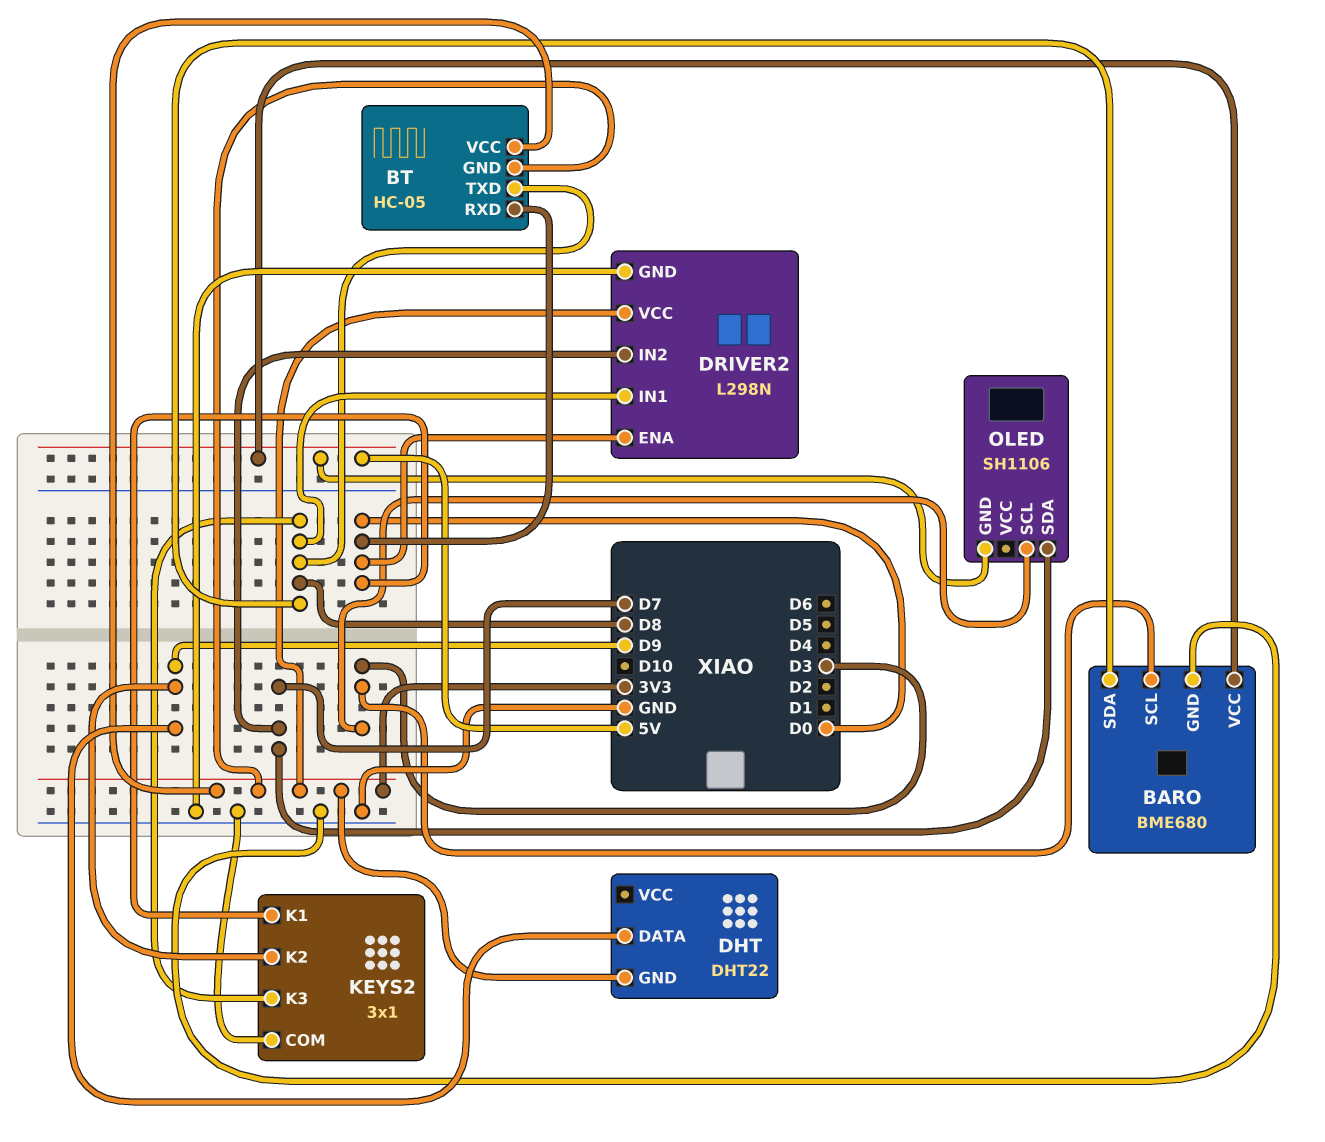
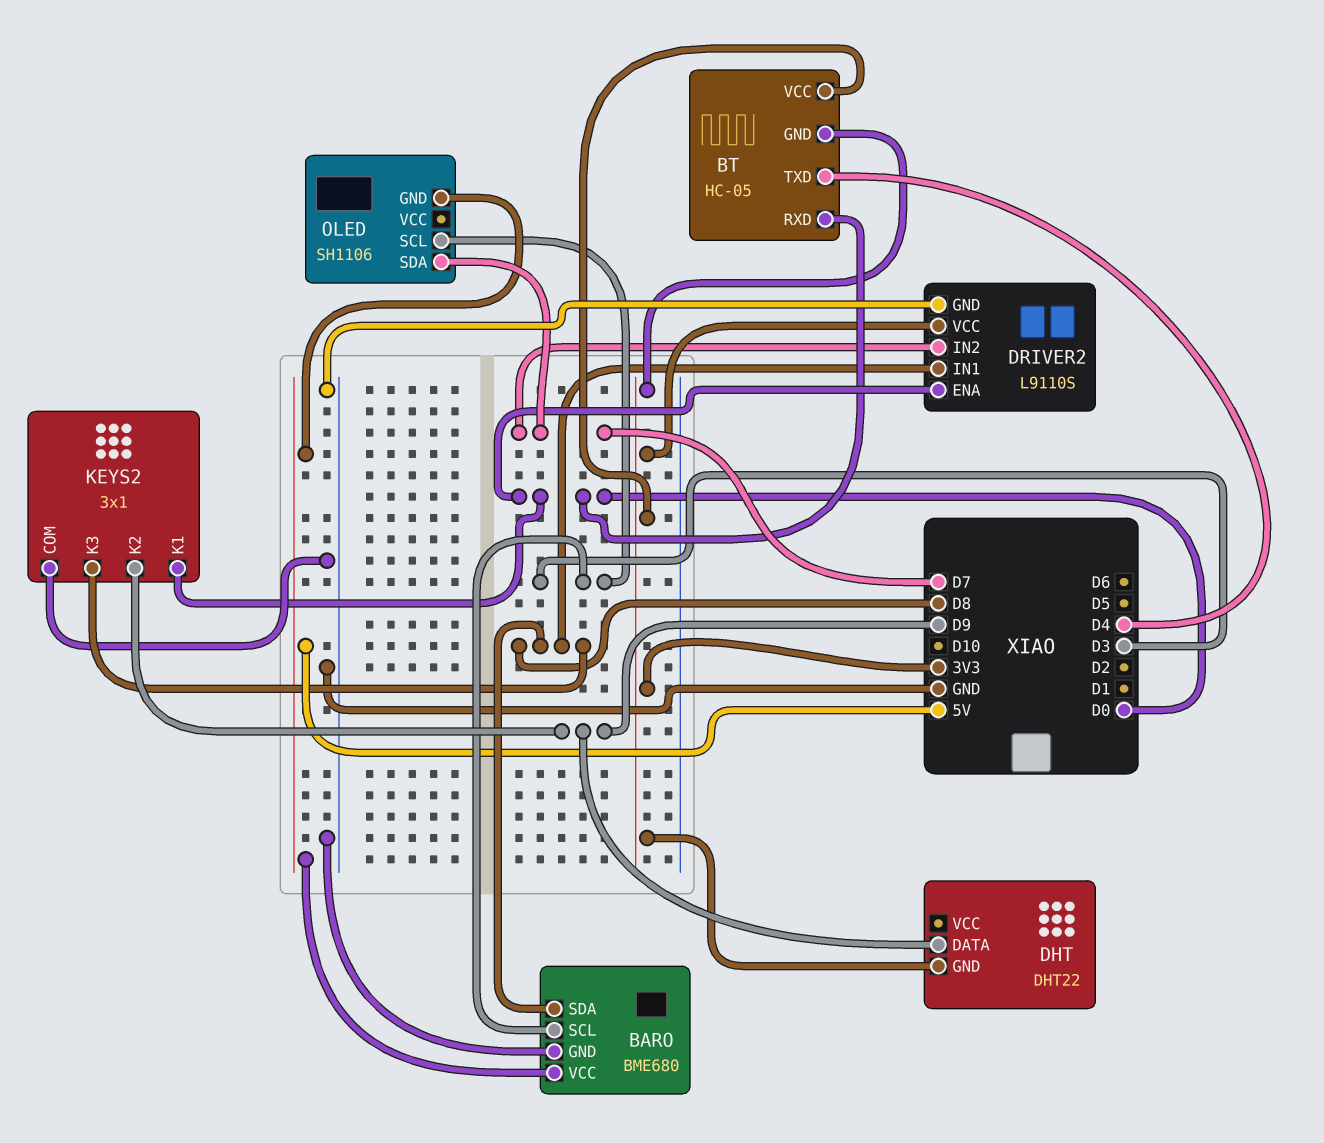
BT pin TXD: D8 -> D4
DRIVER2: L298N -> L9110S

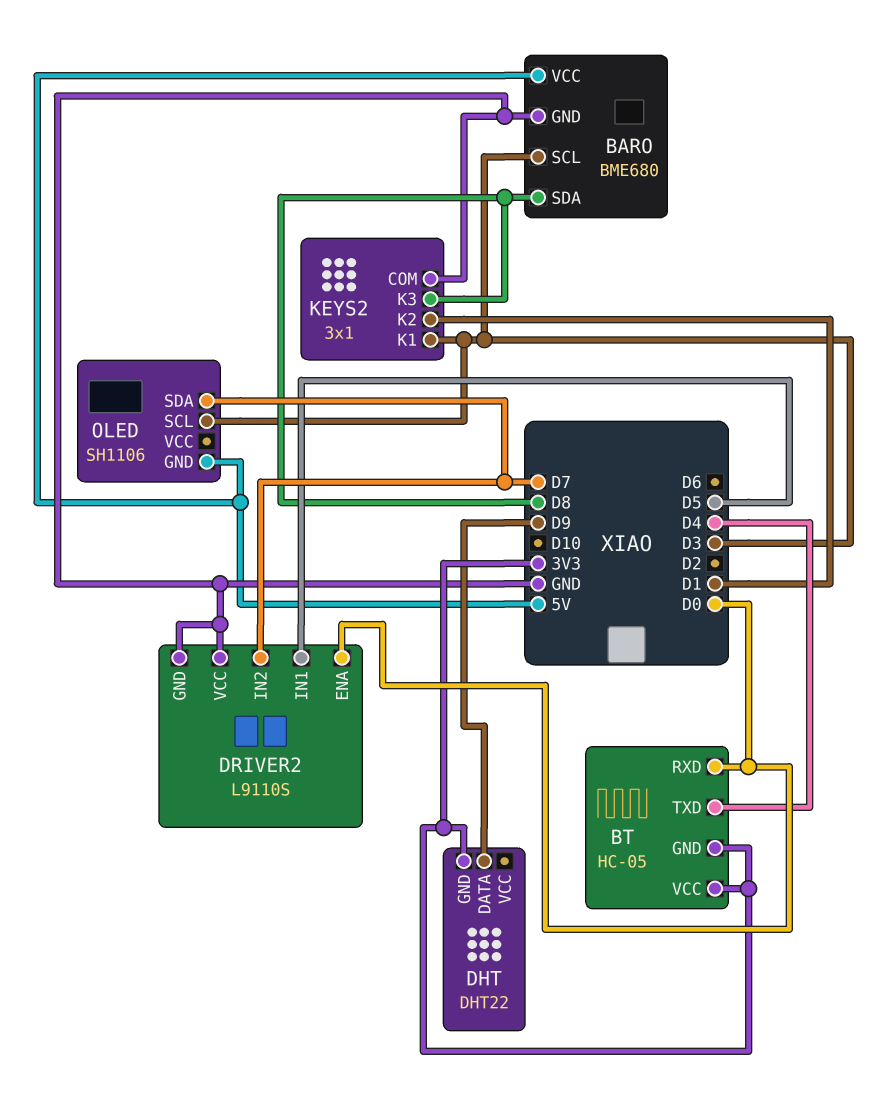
DRIVER2 pin IN1: D8 -> D5
DRIVER2 pin VCC: 3V3 -> GND
KEYS2 pin K1: D0 -> D3
KEYS2 pin K2: D9 -> D1

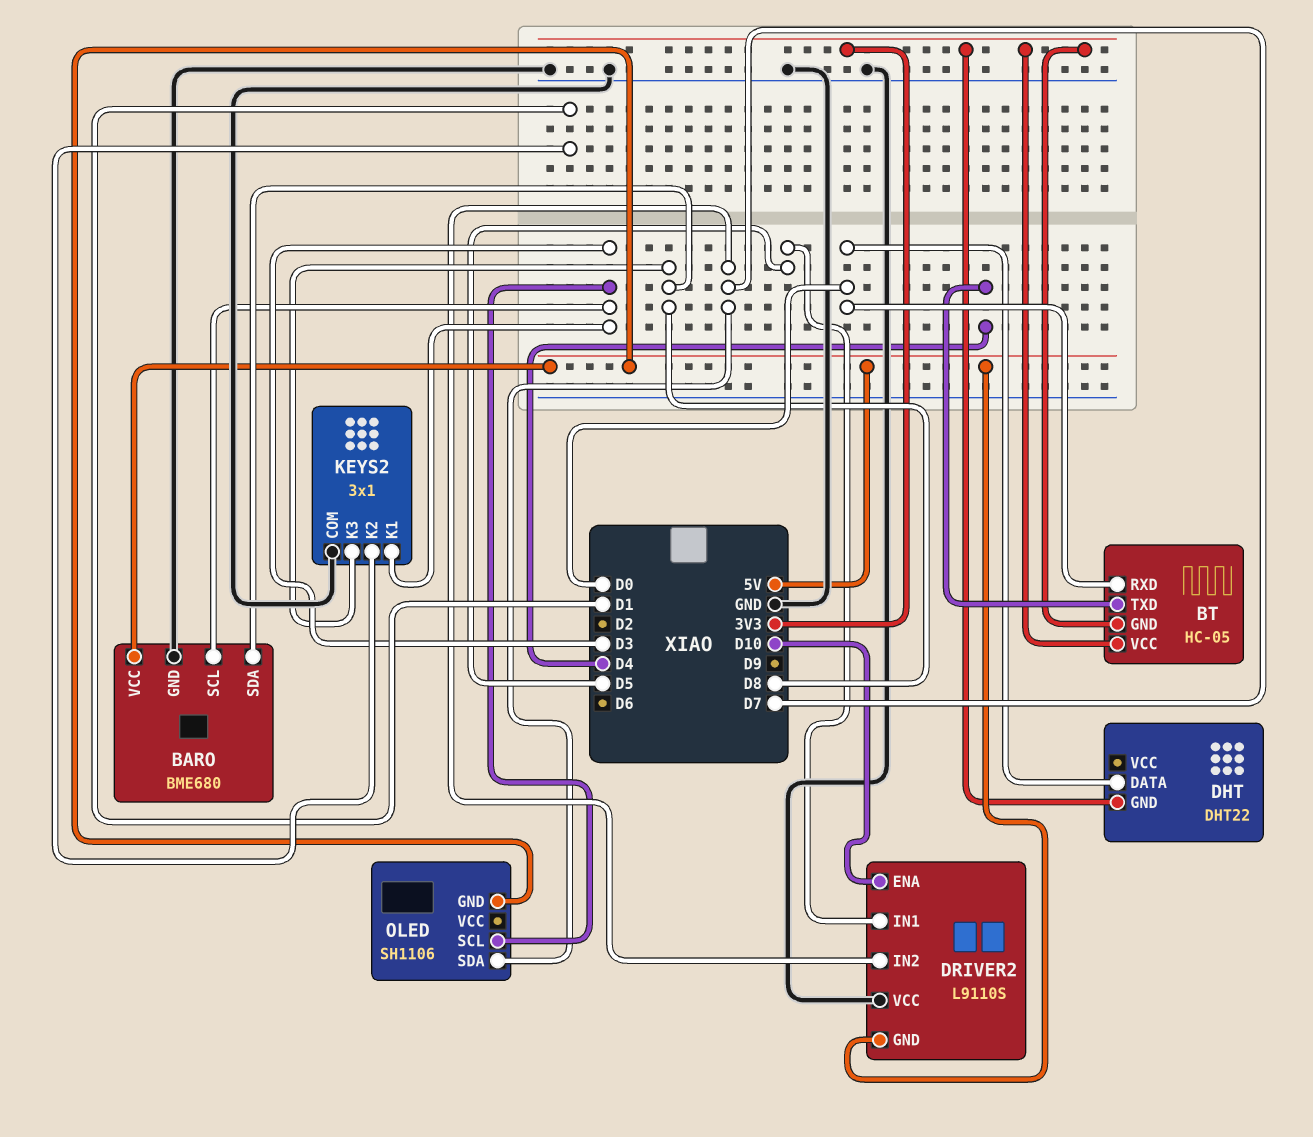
DHT pin DATA: D9 -> D0
DRIVER2 pin ENA: D0 -> D10
DRIVER2 pin GND: GND -> 5V

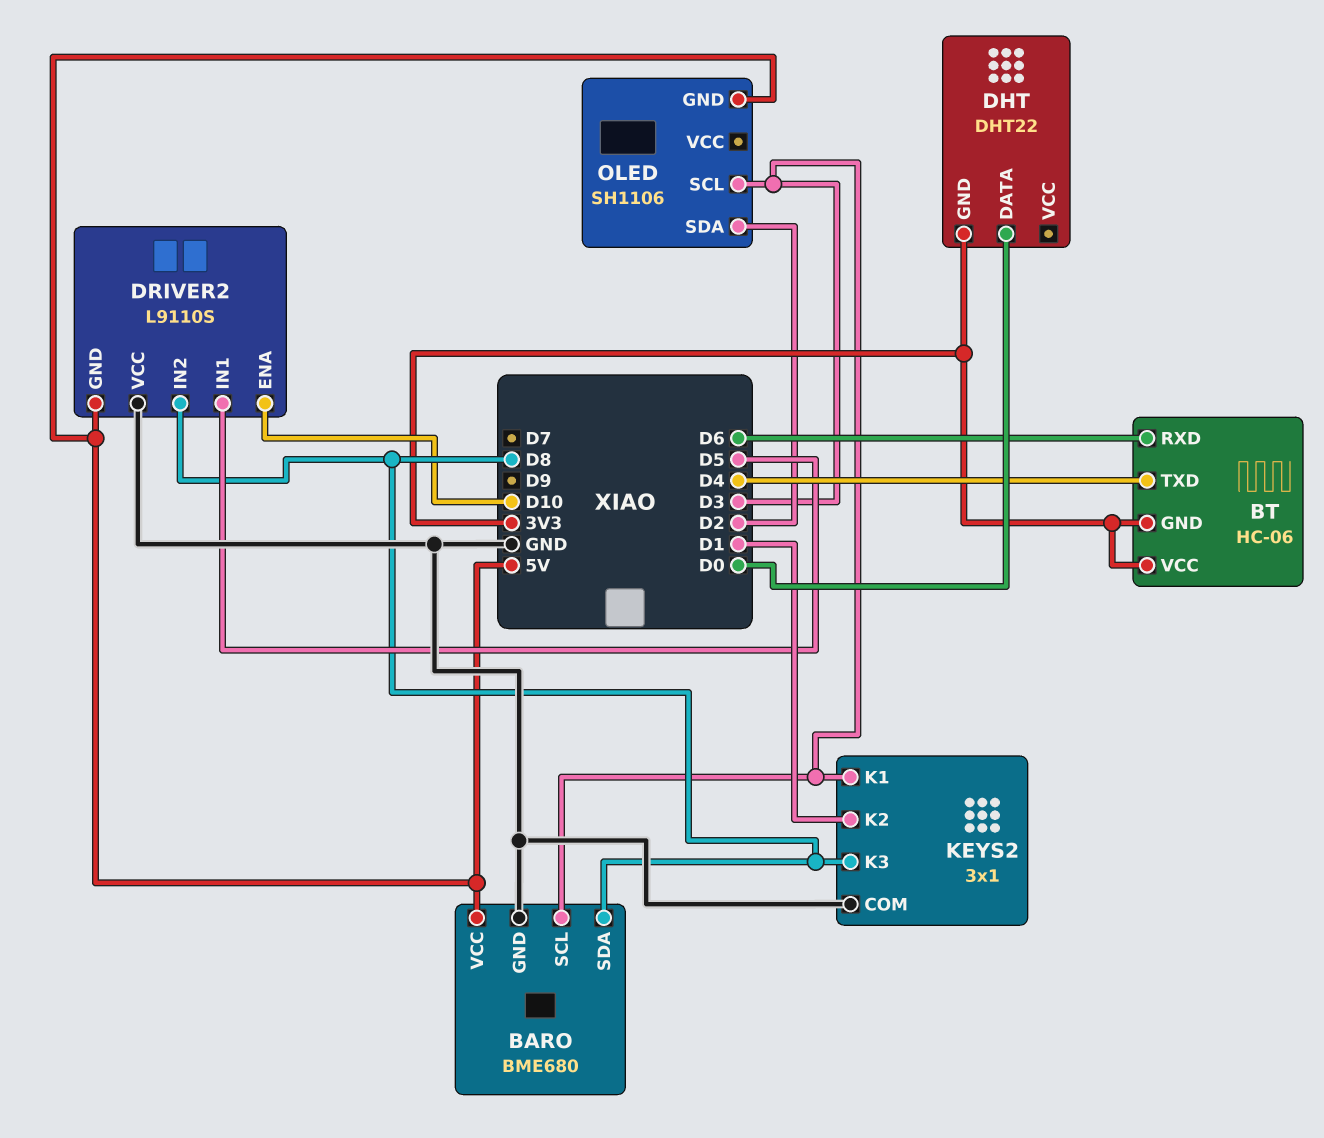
BT: HC-05 -> HC-06
BT pin RXD: D0 -> D6
DRIVER2 pin IN2: D7 -> D8
OLED pin SDA: D7 -> D2

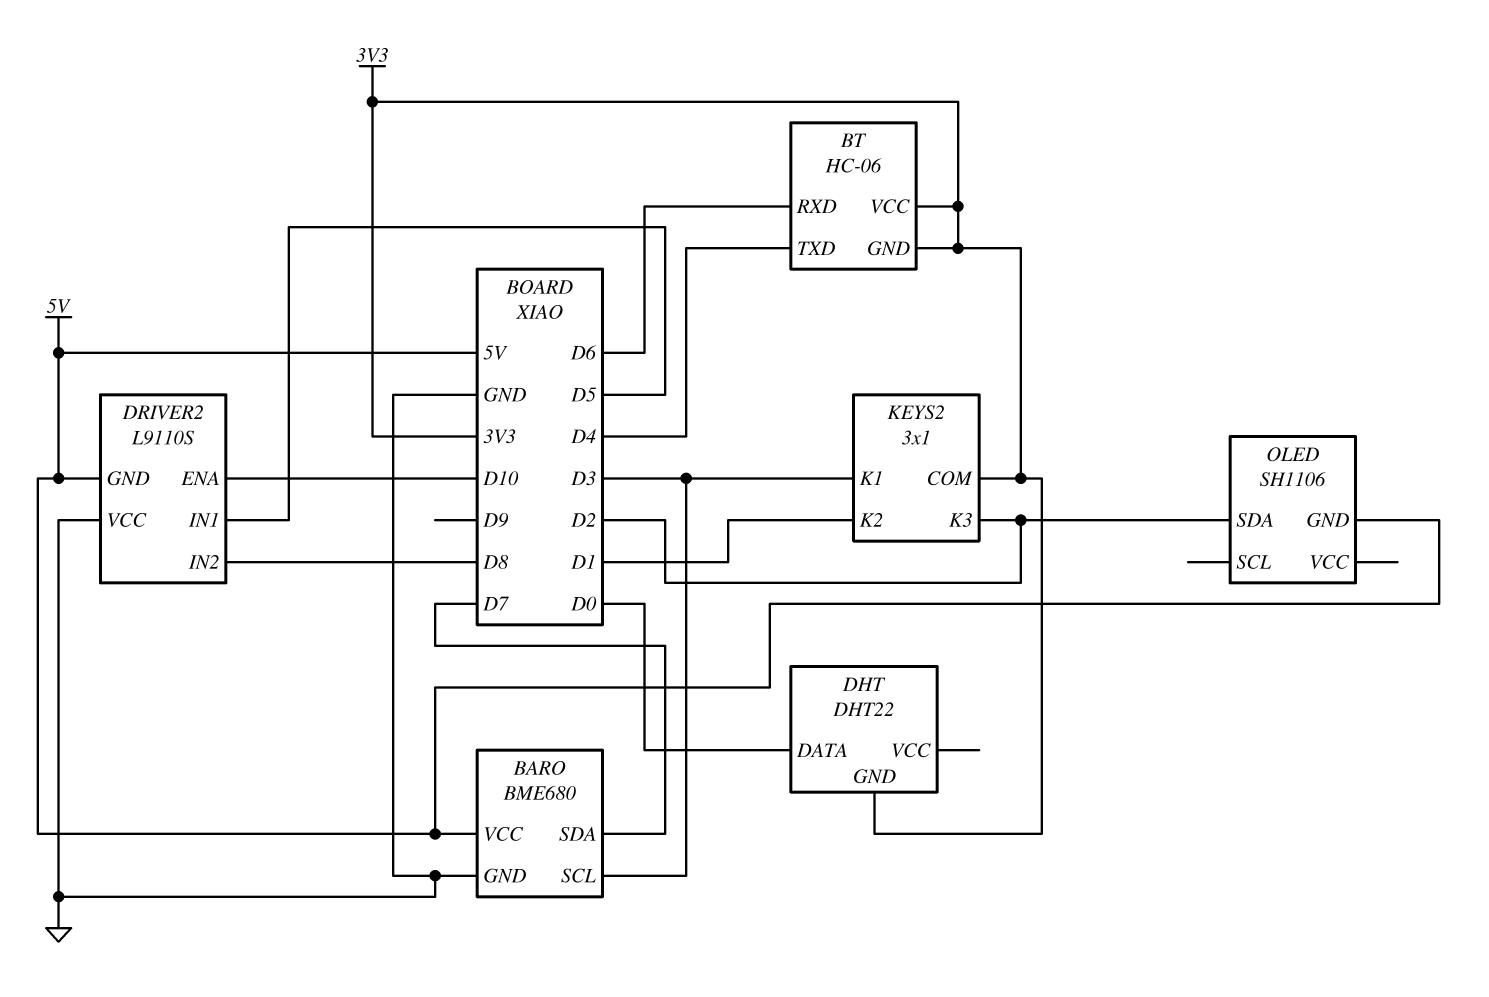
BARO pin SDA: D8 -> D7
KEYS2 pin COM: GND -> 3V3
KEYS2 pin K3: D8 -> D2
OLED pin SCL: D3 -> none

